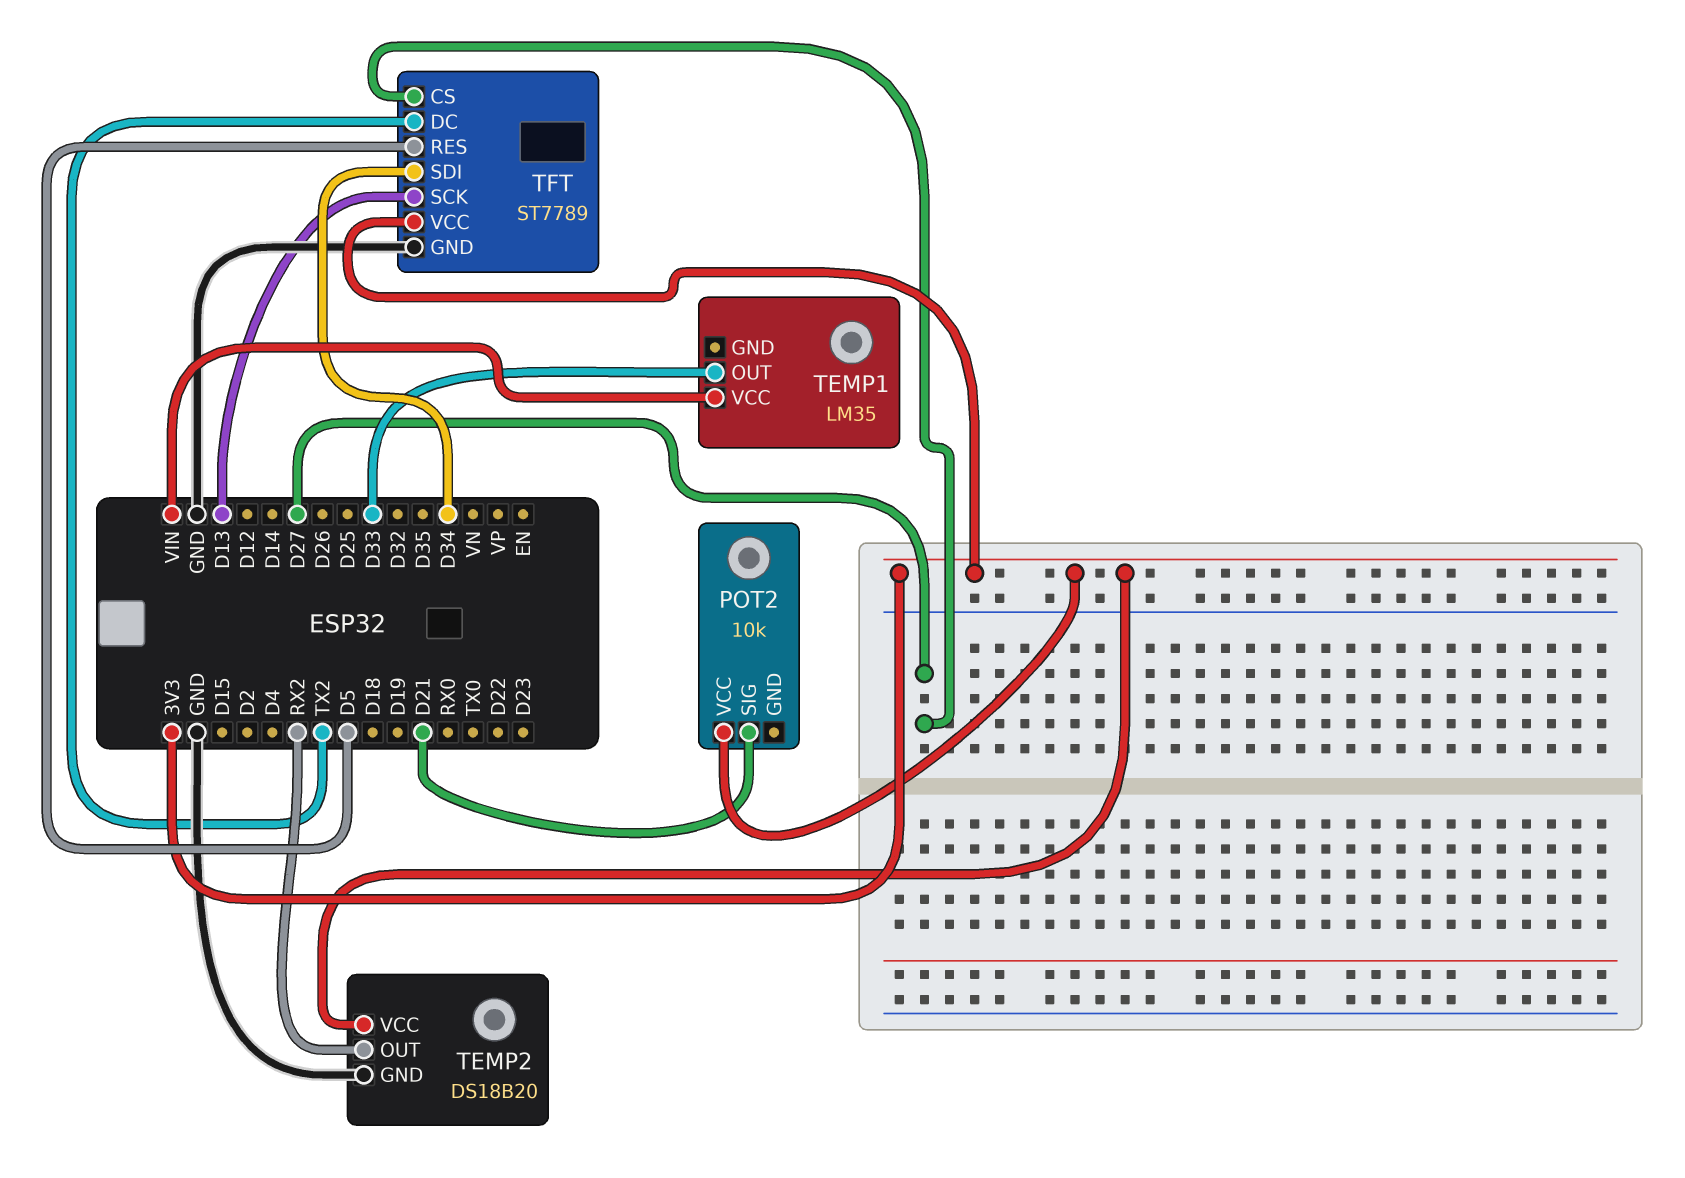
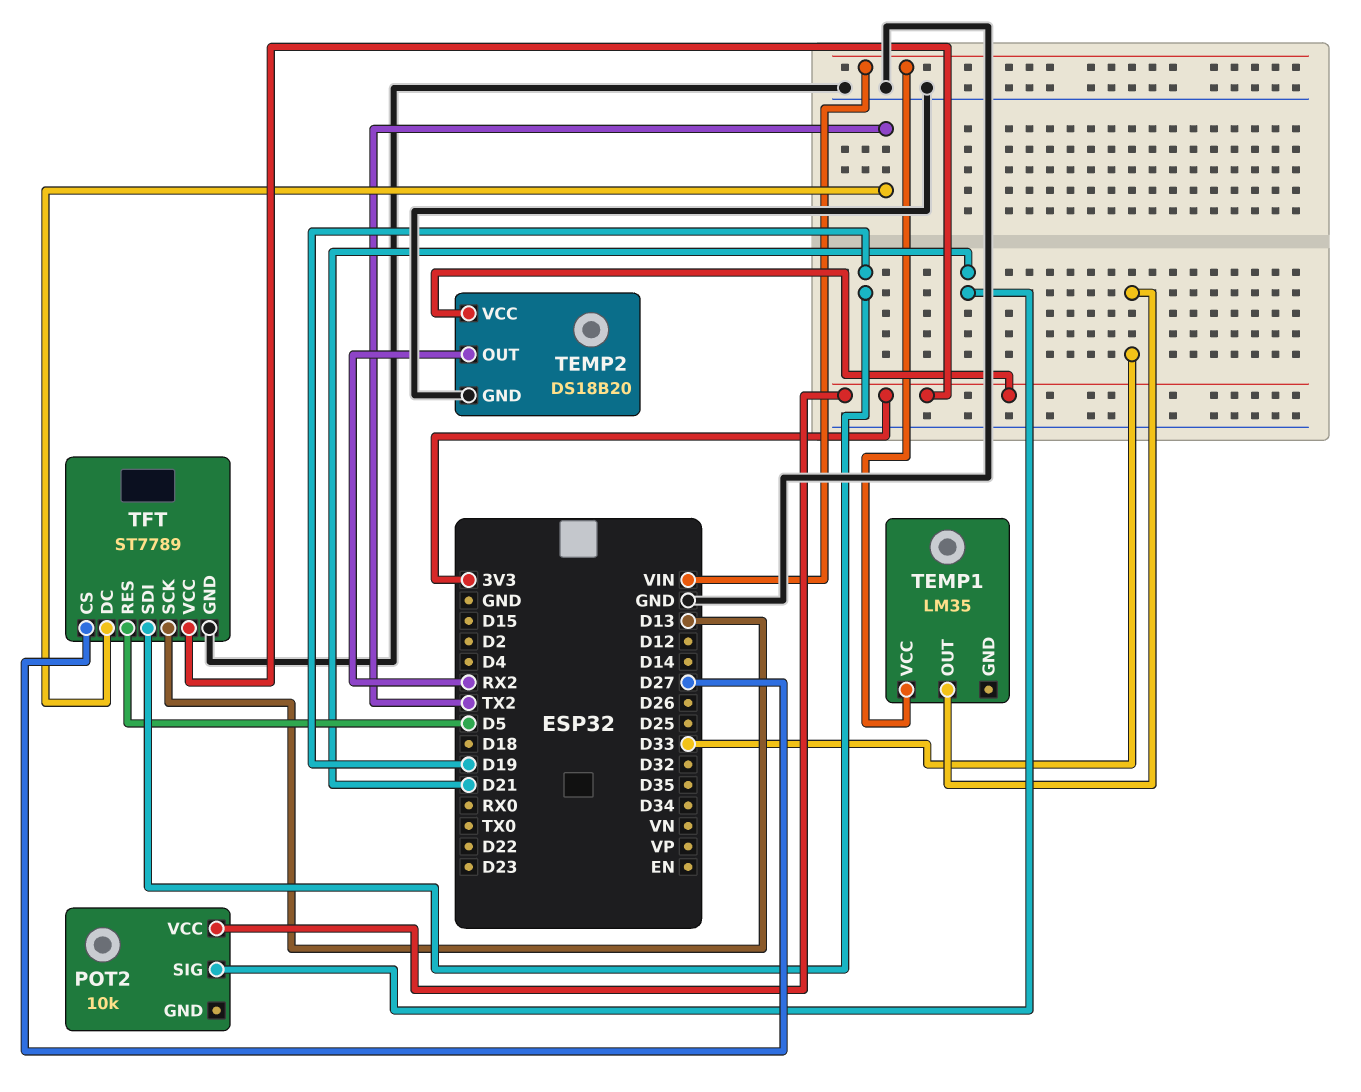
TFT pin SDI: D34 -> D19

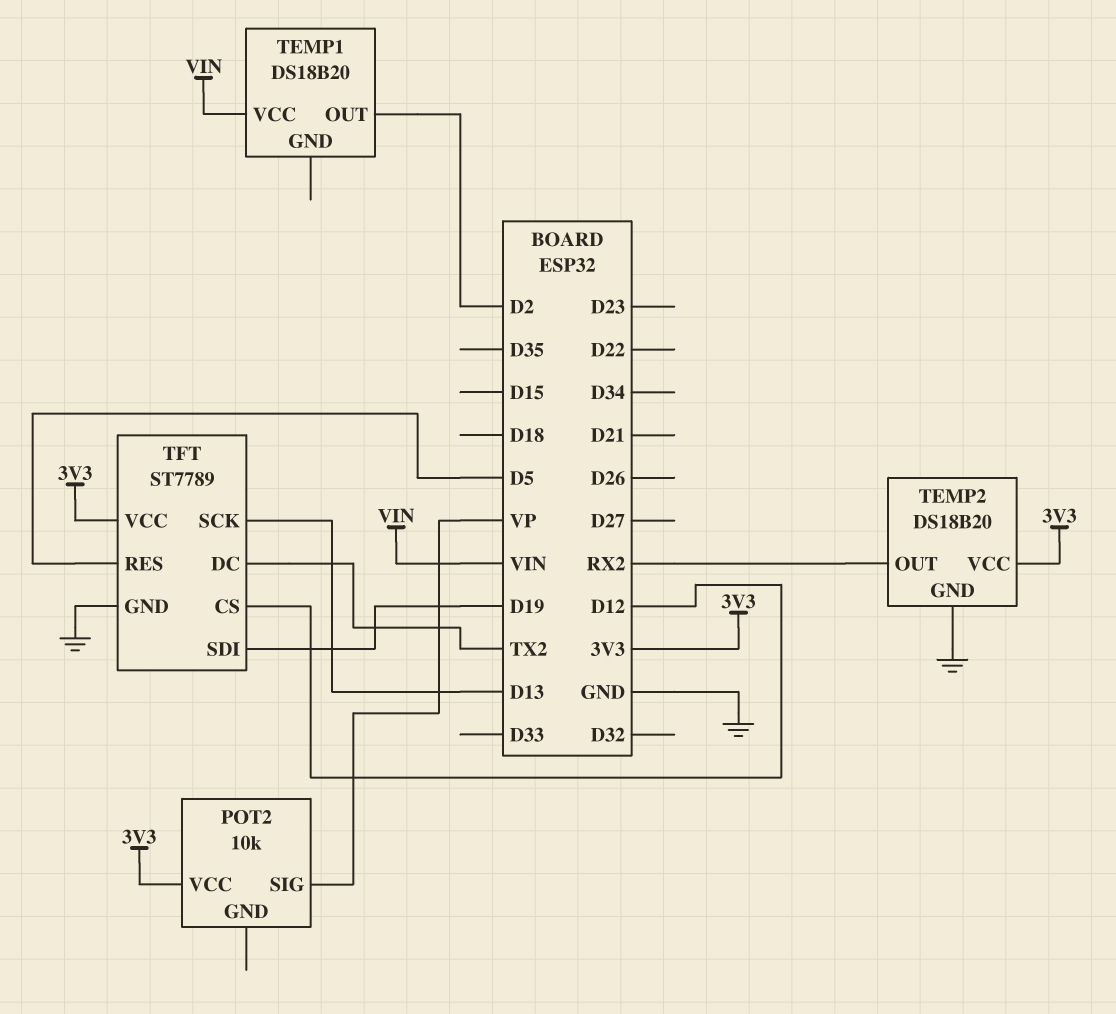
POT2 pin SIG: D21 -> VP
TEMP1: LM35 -> DS18B20
TEMP1 pin OUT: D33 -> D2
TFT pin CS: D27 -> D12

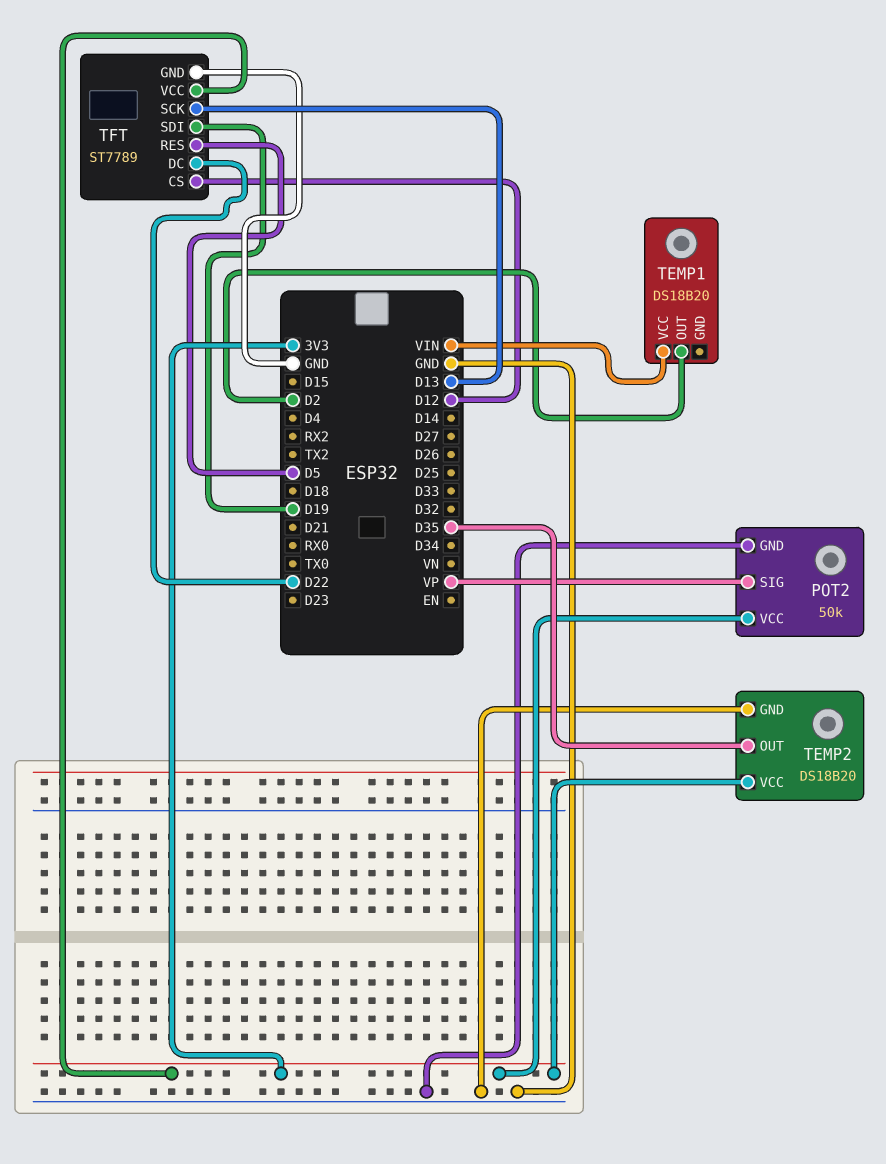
POT2: 10k -> 50k
POT2 pin GND: none -> GND
TEMP2 pin OUT: RX2 -> D35
TFT pin DC: TX2 -> D22

